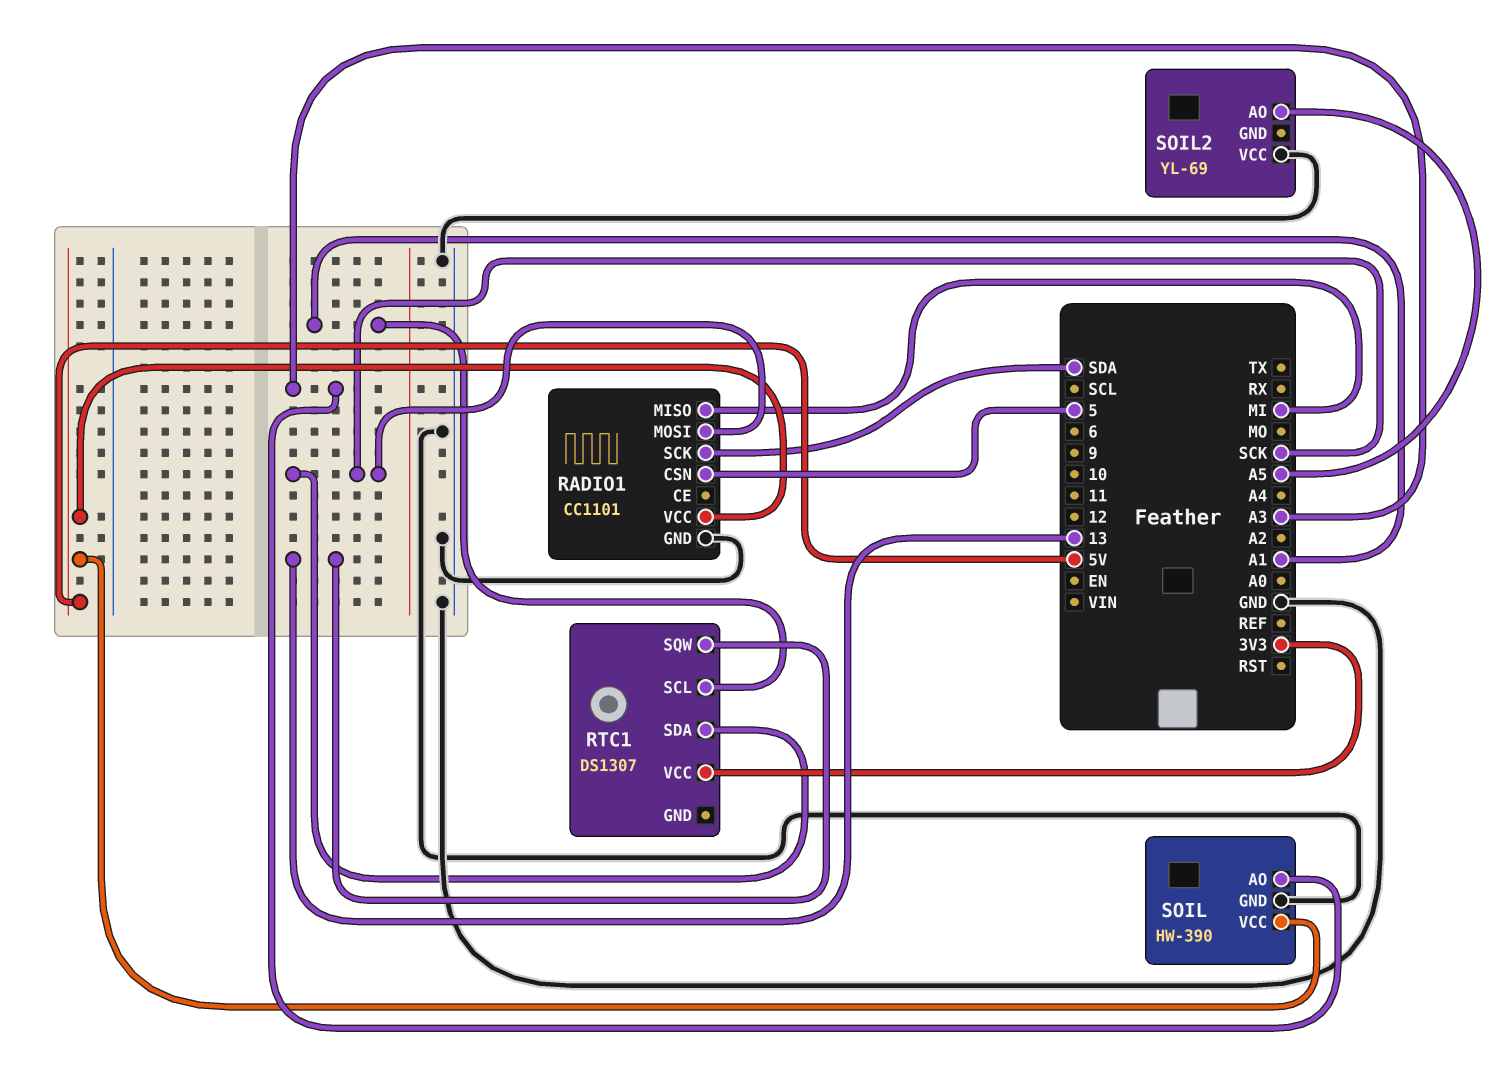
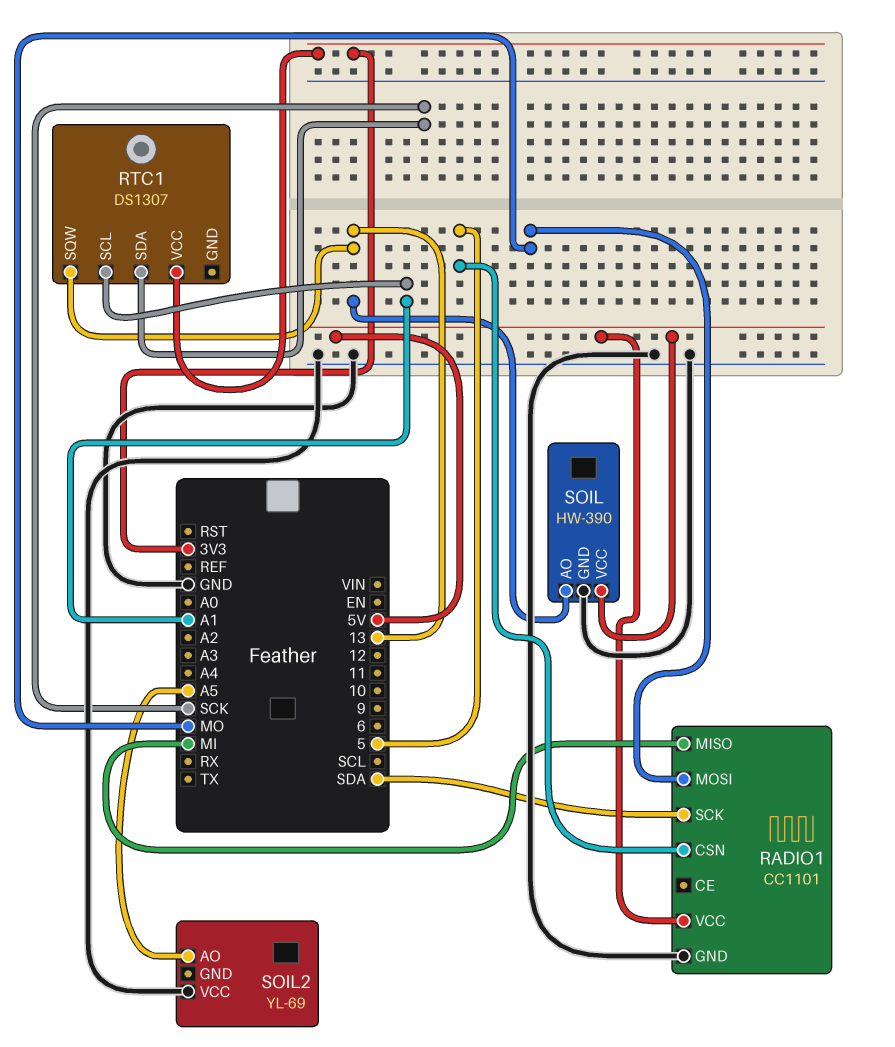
RADIO1 pin MOSI: SCK -> MO
SOIL pin AO: A3 -> 13

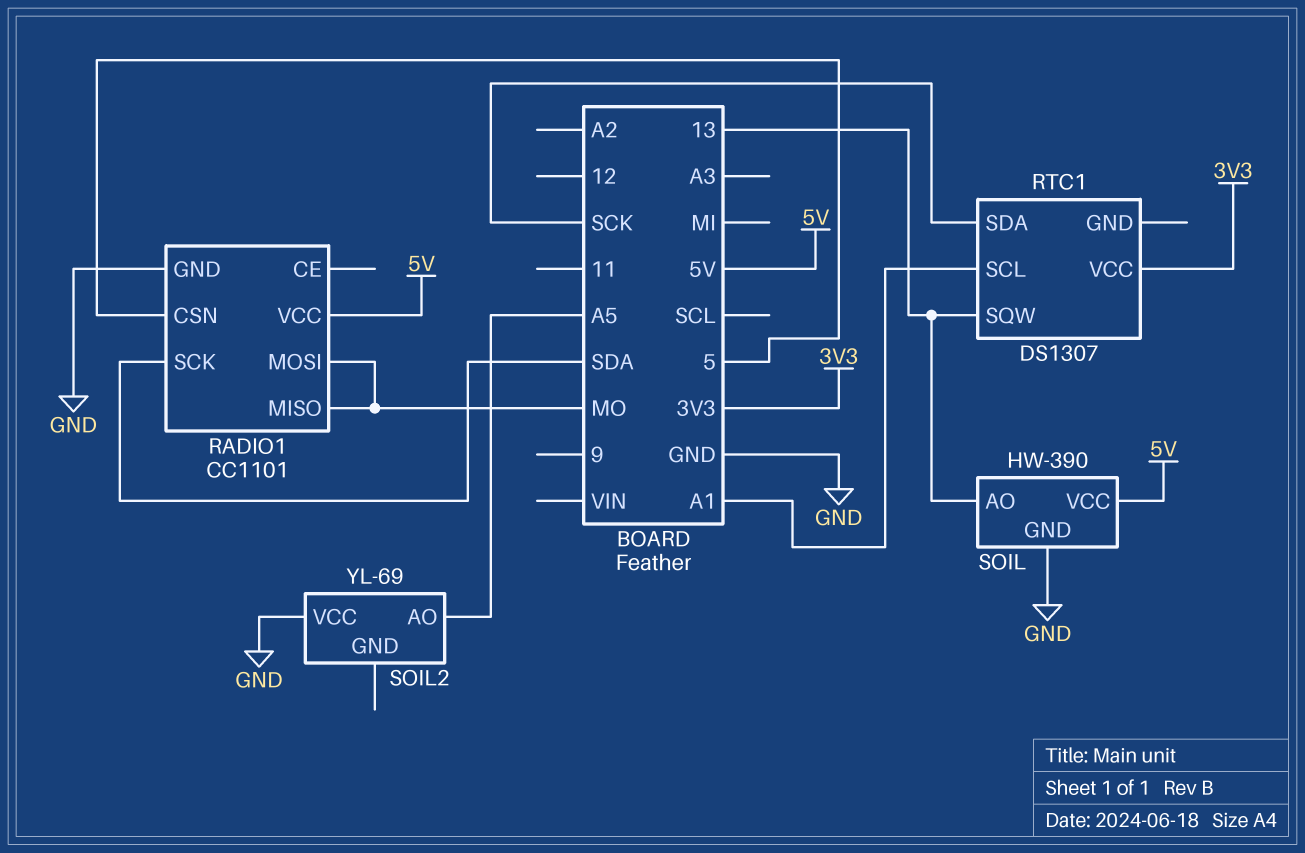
RADIO1 pin MISO: MI -> MO

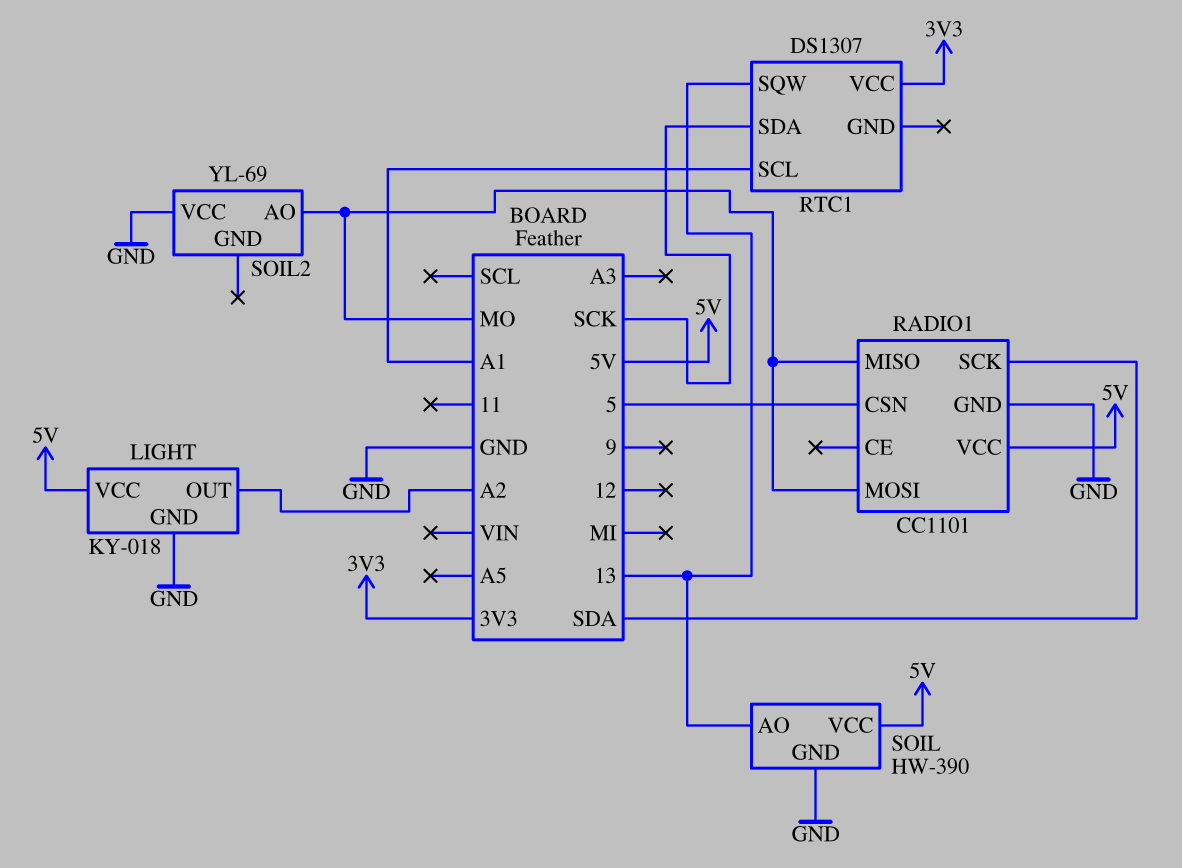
LIGHT: none -> KY-018
LIGHT pin GND: none -> GND
LIGHT pin OUT: none -> A2
LIGHT pin VCC: none -> 5V
SOIL2 pin AO: A5 -> MO

